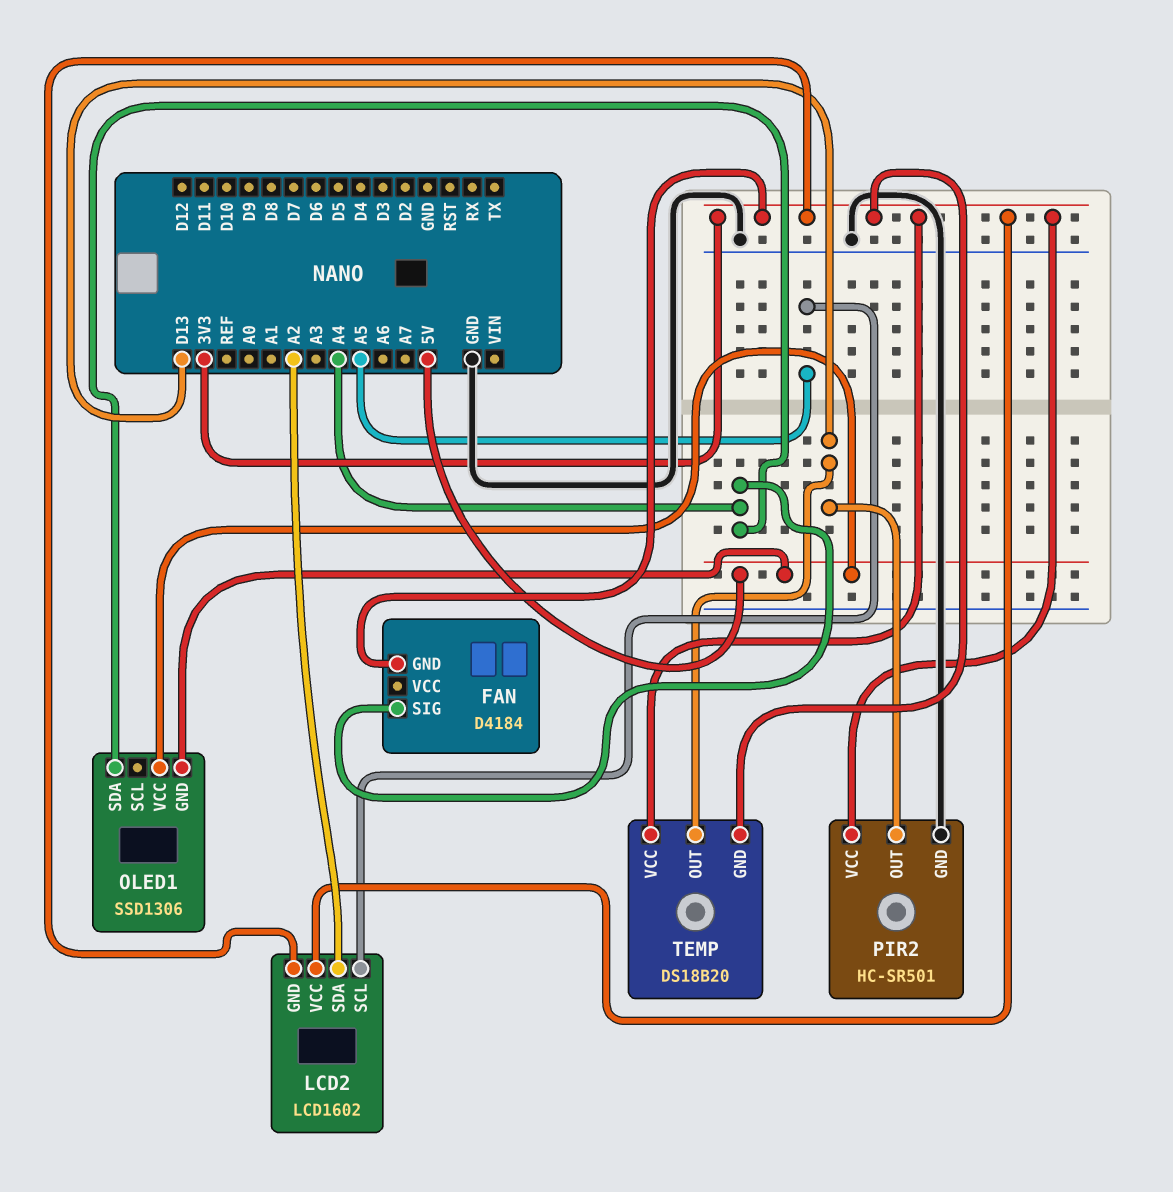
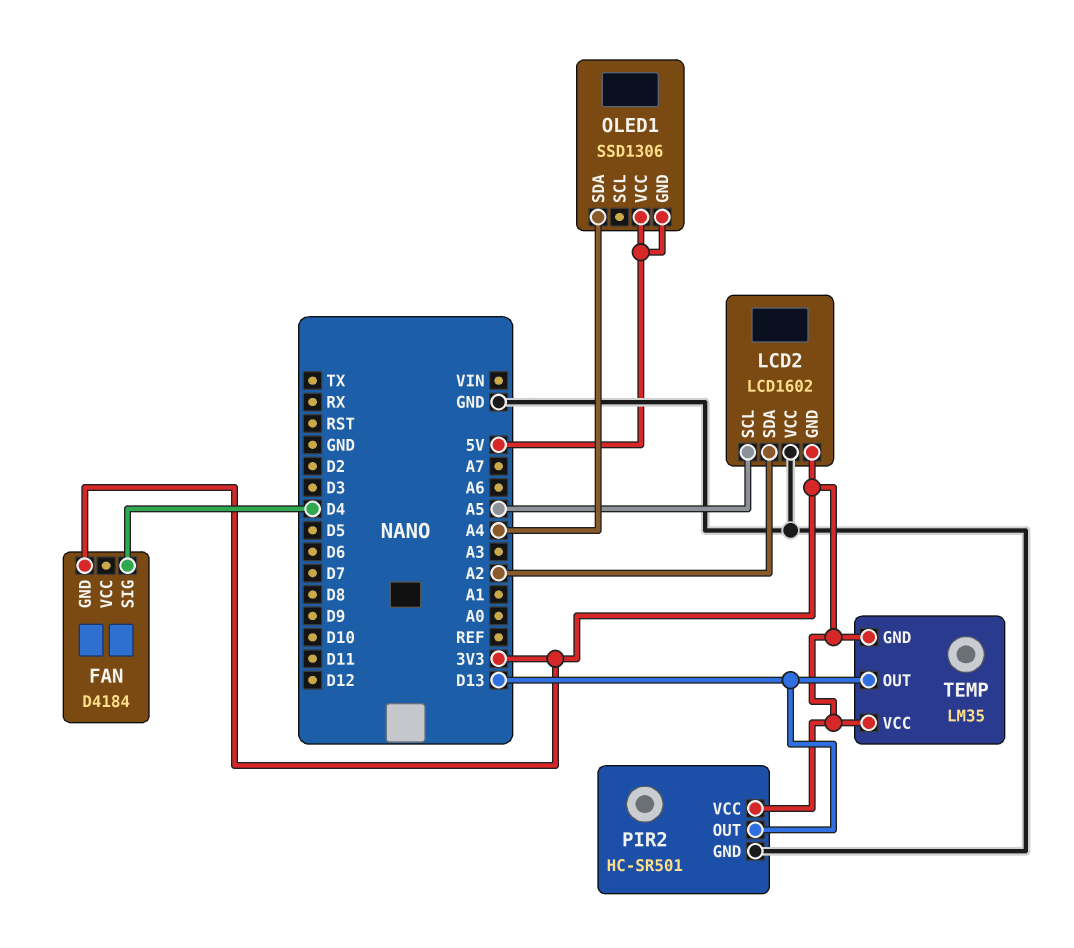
FAN pin SIG: A4 -> D4
LCD2 pin VCC: 3V3 -> GND
TEMP: DS18B20 -> LM35

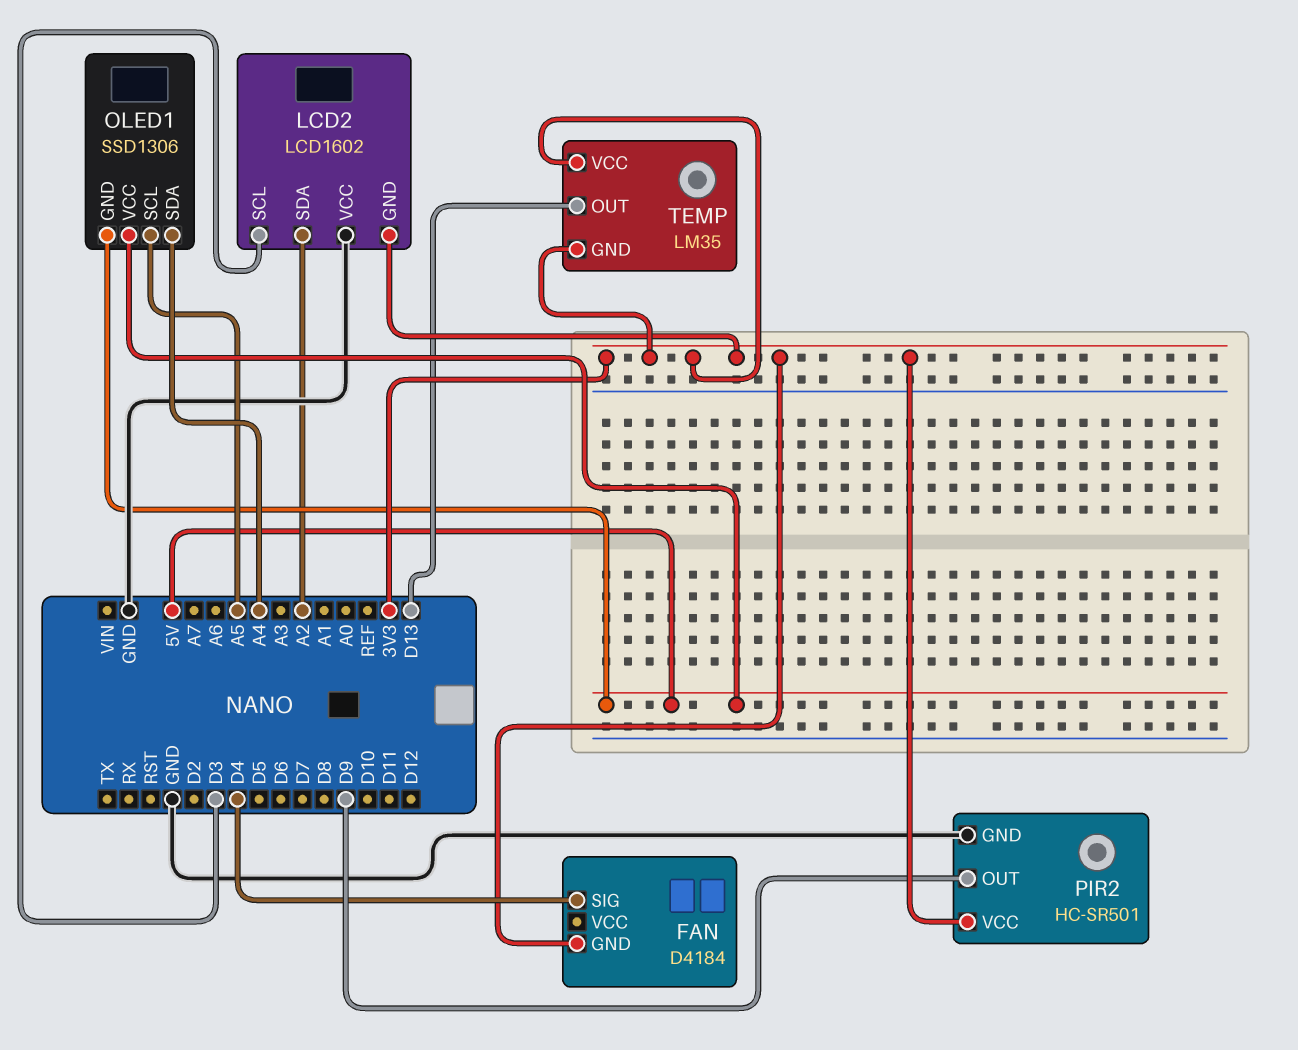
LCD2 pin SCL: A5 -> D3
OLED1 pin SCL: none -> A5
PIR2 pin OUT: D13 -> D9

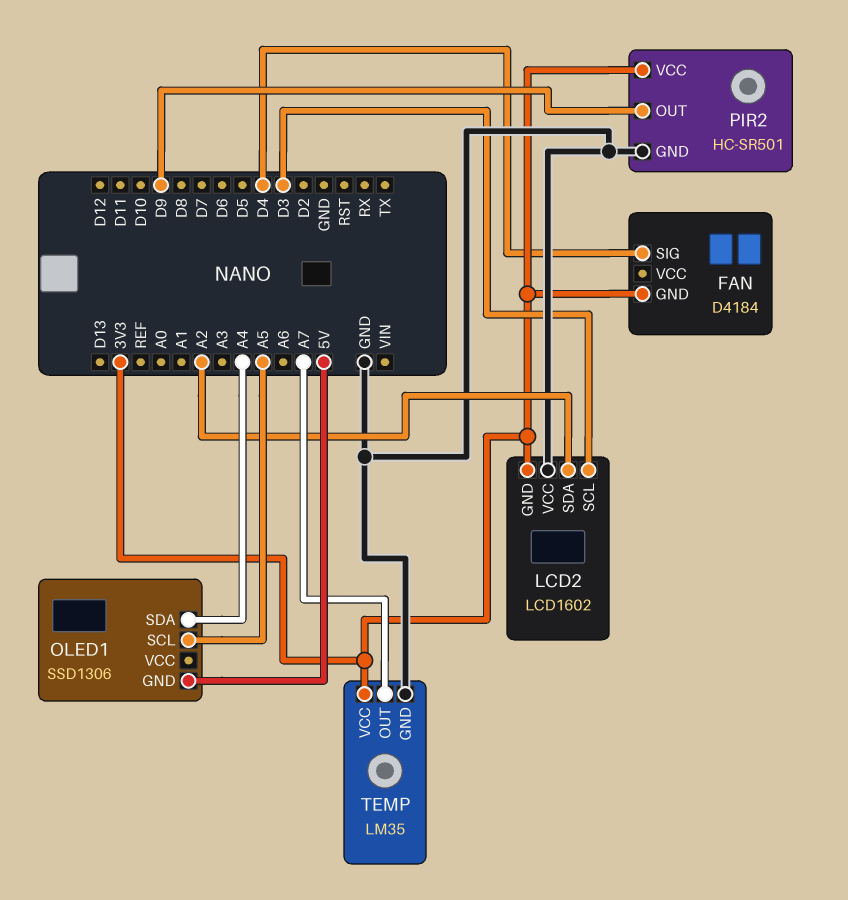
OLED1 pin VCC: 5V -> none
TEMP pin GND: 3V3 -> GND
TEMP pin OUT: D13 -> A7

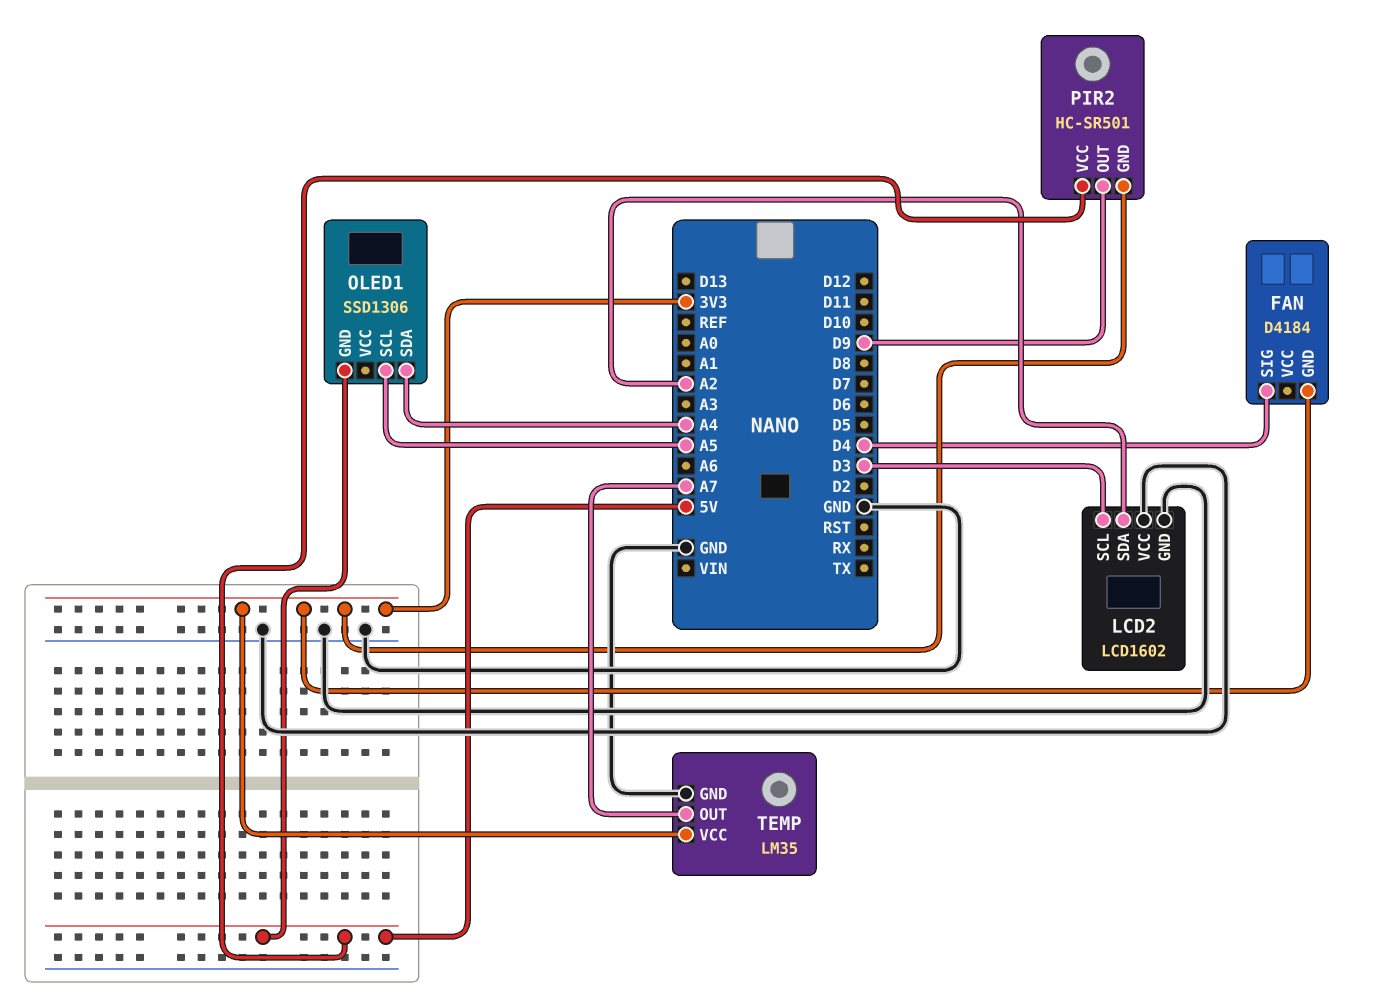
LCD2 pin GND: 3V3 -> GND
PIR2 pin GND: GND -> 3V3
PIR2 pin VCC: 3V3 -> 5V

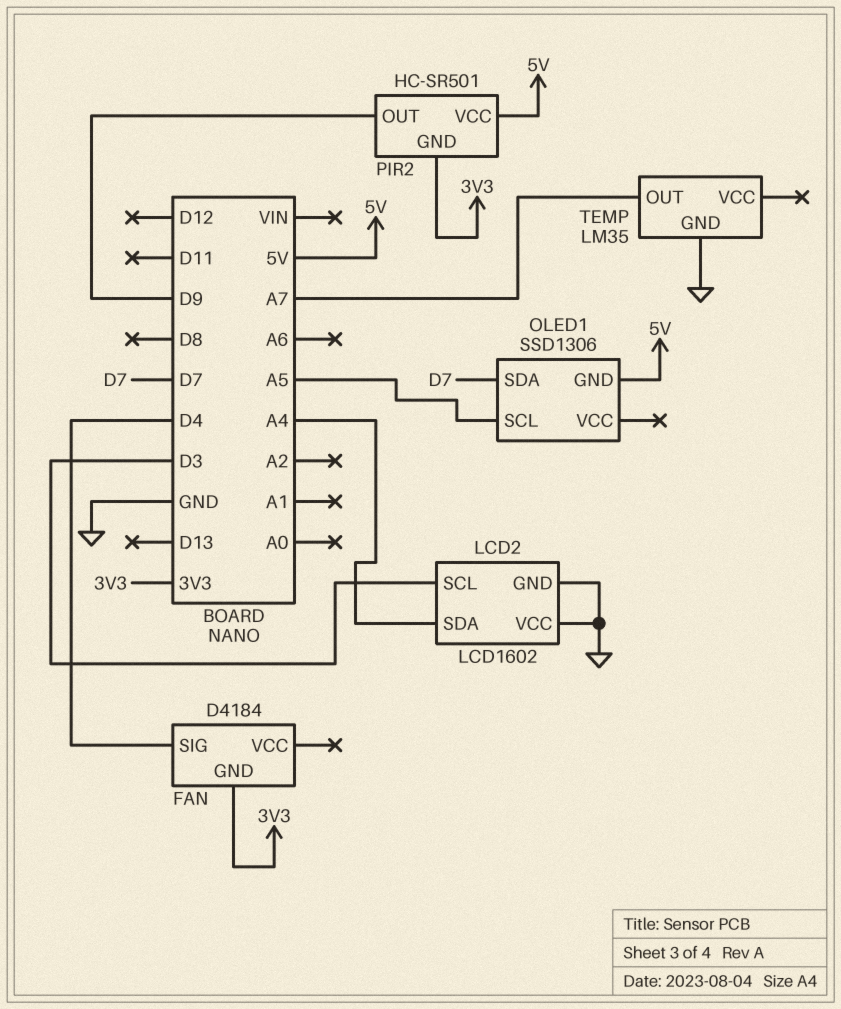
LCD2 pin SDA: A2 -> A4
OLED1 pin SDA: A4 -> D7
TEMP pin VCC: 3V3 -> none

